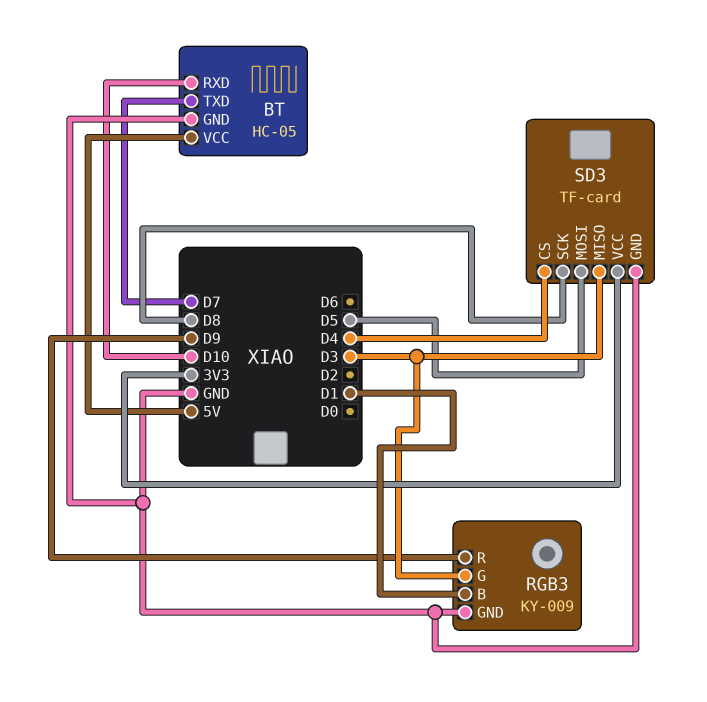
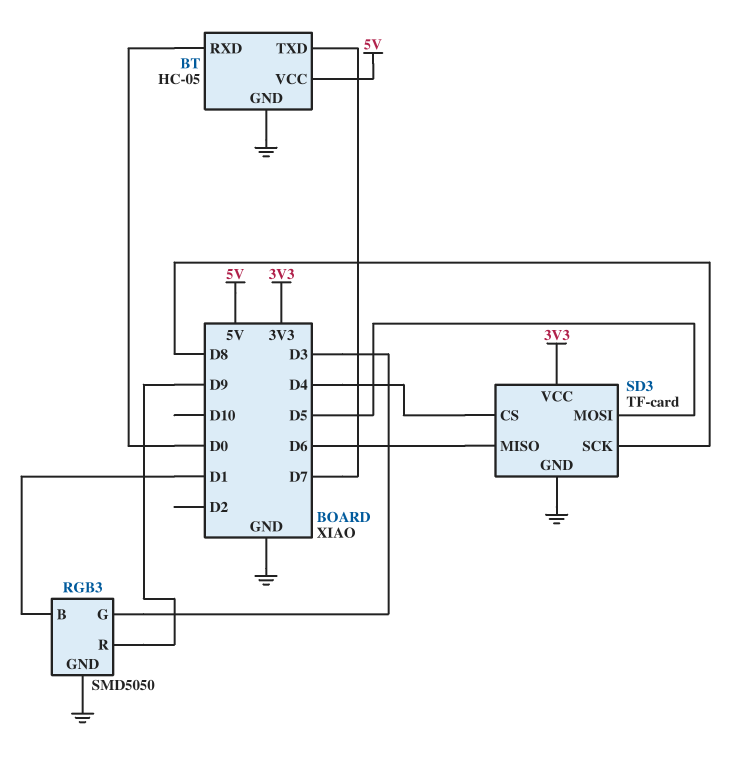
BT pin RXD: D10 -> D0
RGB3: KY-009 -> SMD5050
SD3 pin MISO: D3 -> D6

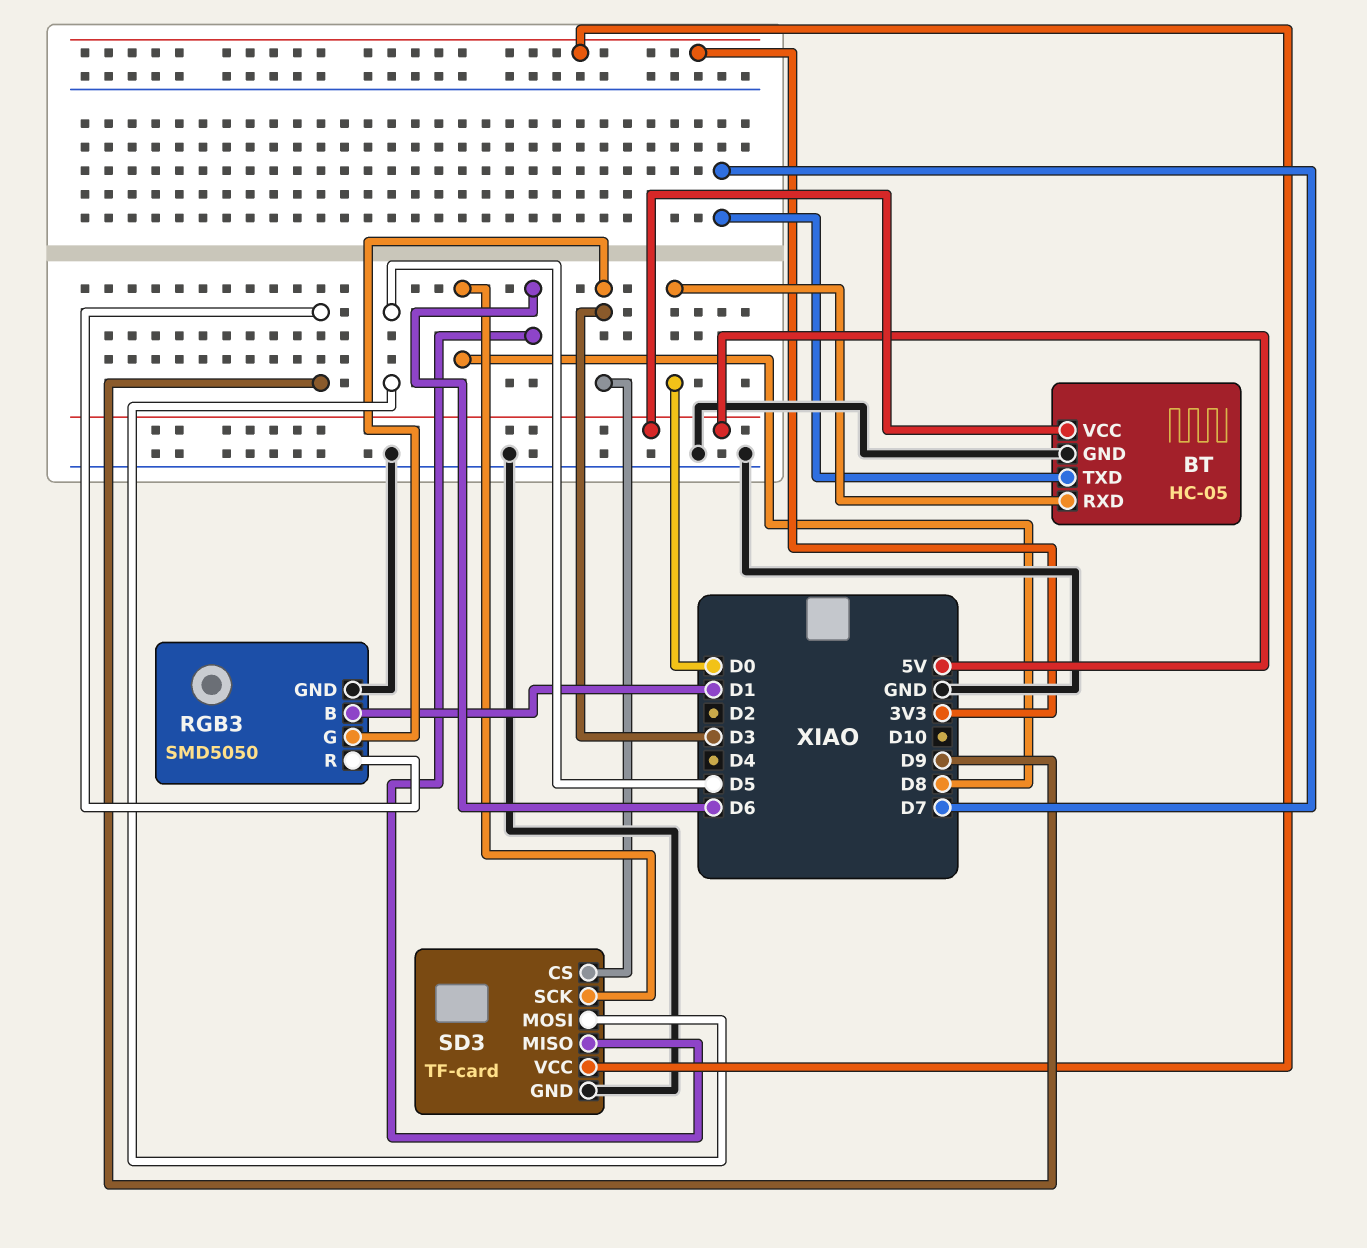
SD3 pin CS: D4 -> D3

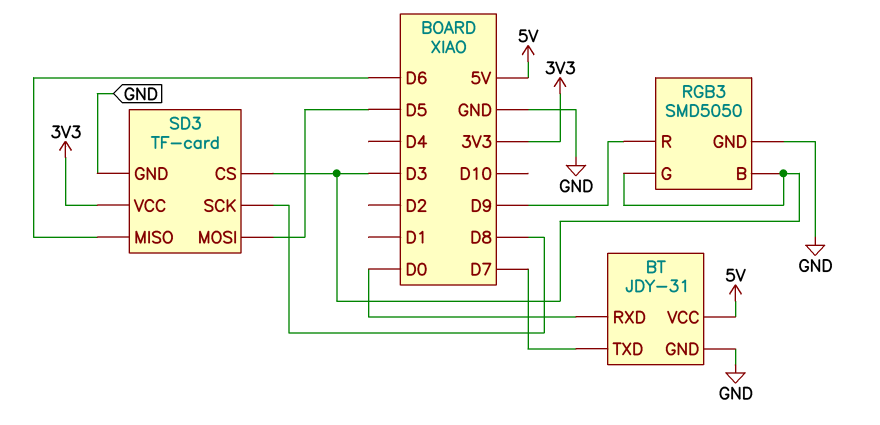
BT: HC-05 -> JDY-31
RGB3 pin B: D1 -> D3

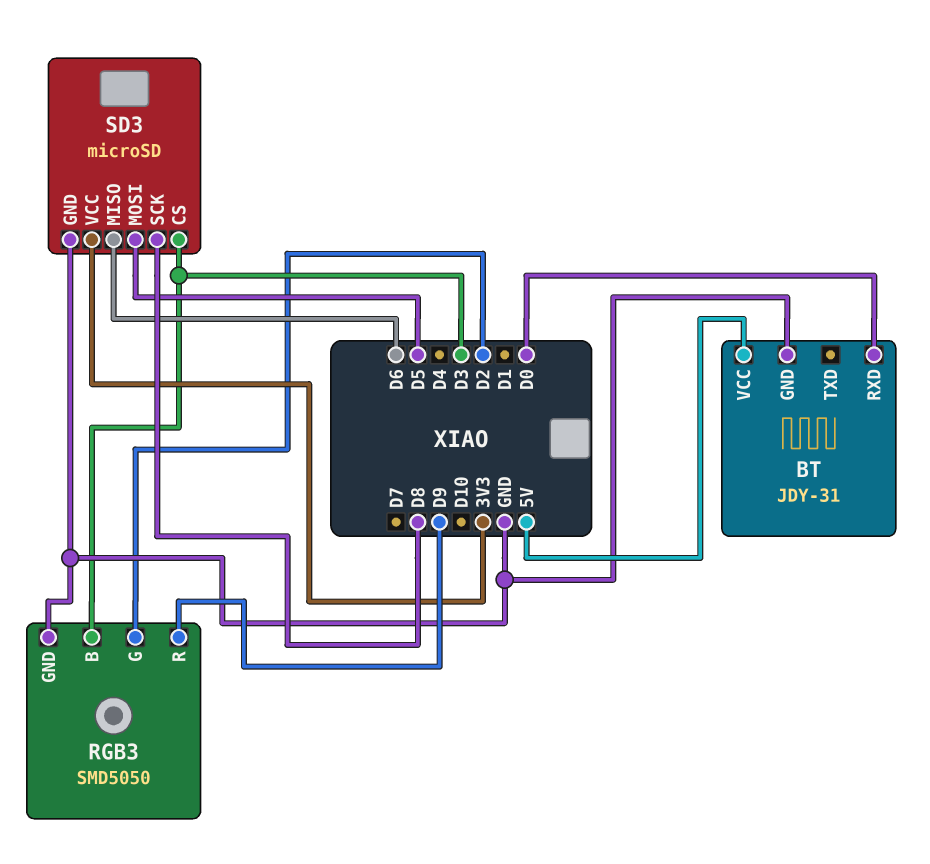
BT pin TXD: D7 -> none
RGB3 pin G: D3 -> D2
SD3: TF-card -> microSD

